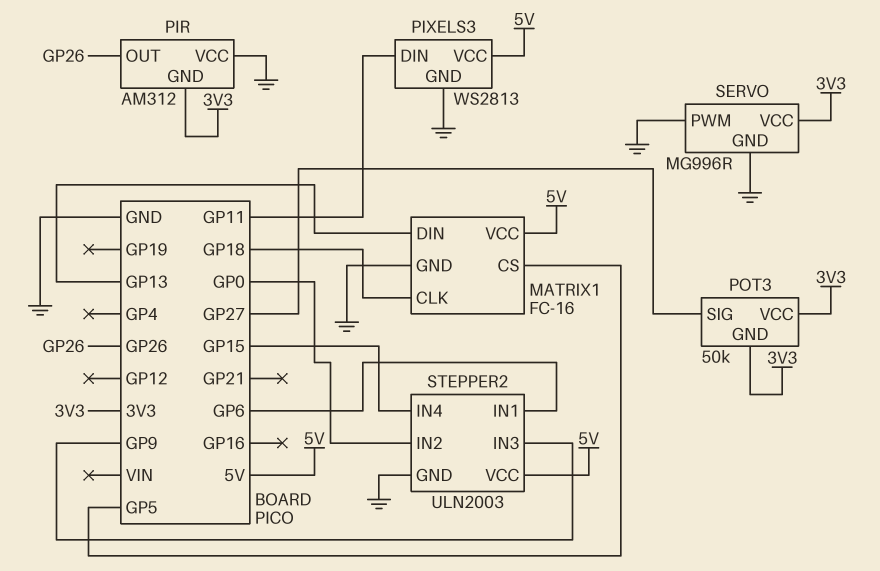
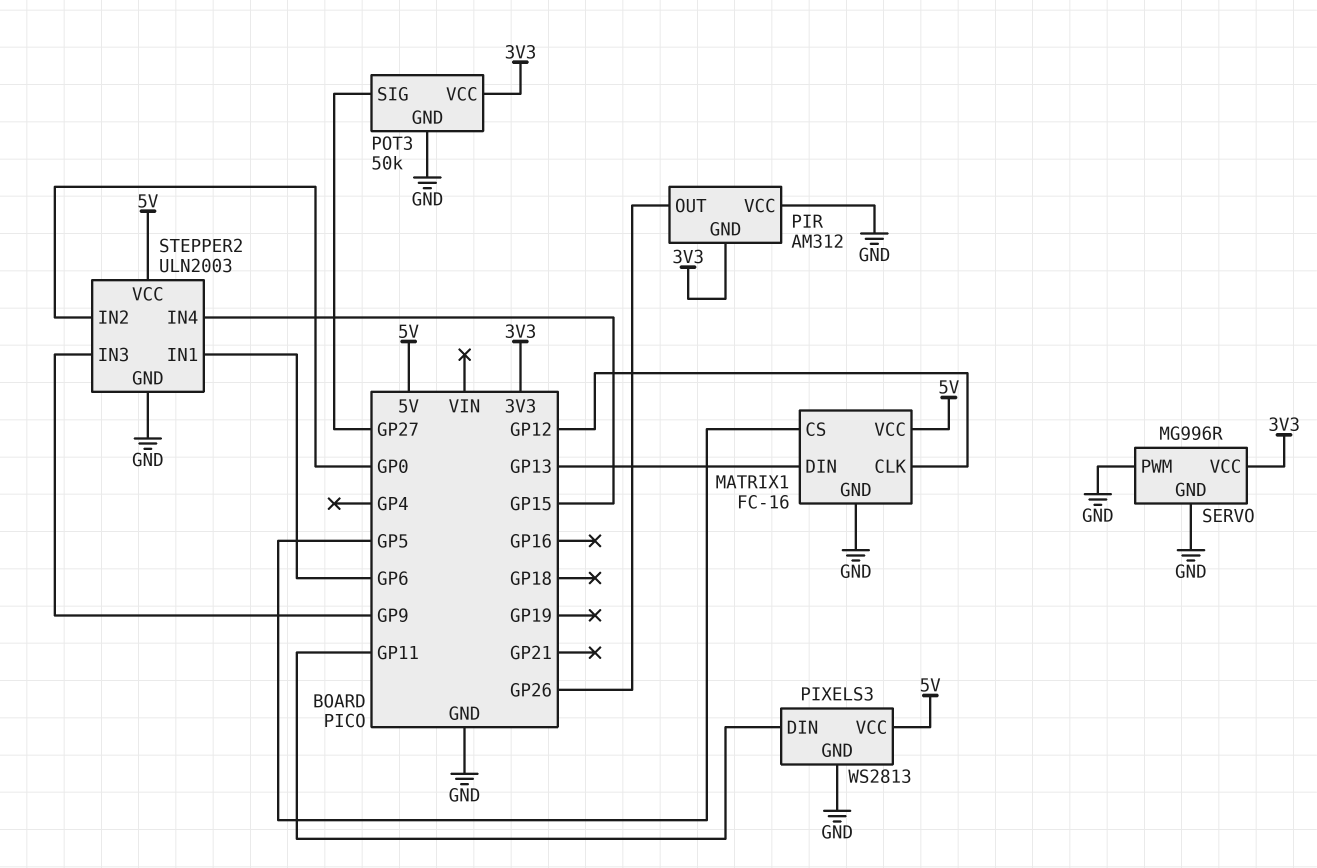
MATRIX1 pin CLK: GP18 -> GP12
POT3 pin GND: 3V3 -> GND

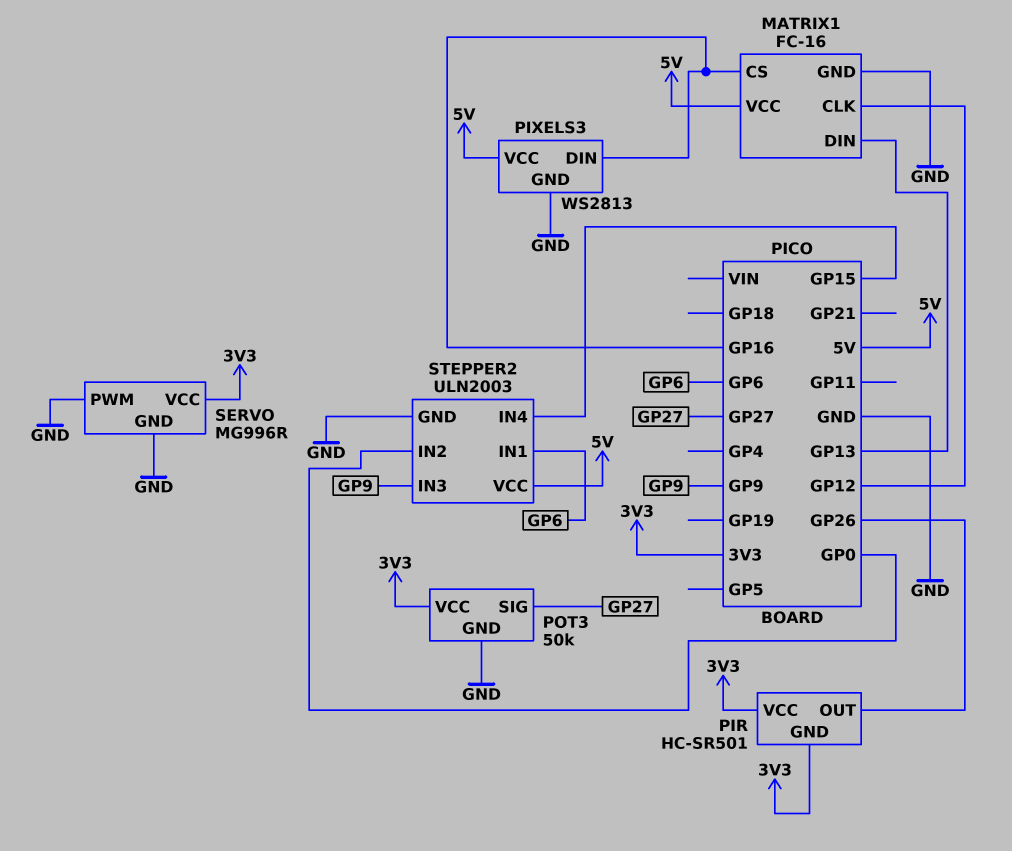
MATRIX1 pin CS: GP5 -> GP16
PIR: AM312 -> HC-SR501
PIR pin VCC: GND -> 3V3
PIXELS3 pin DIN: GP11 -> GP16

